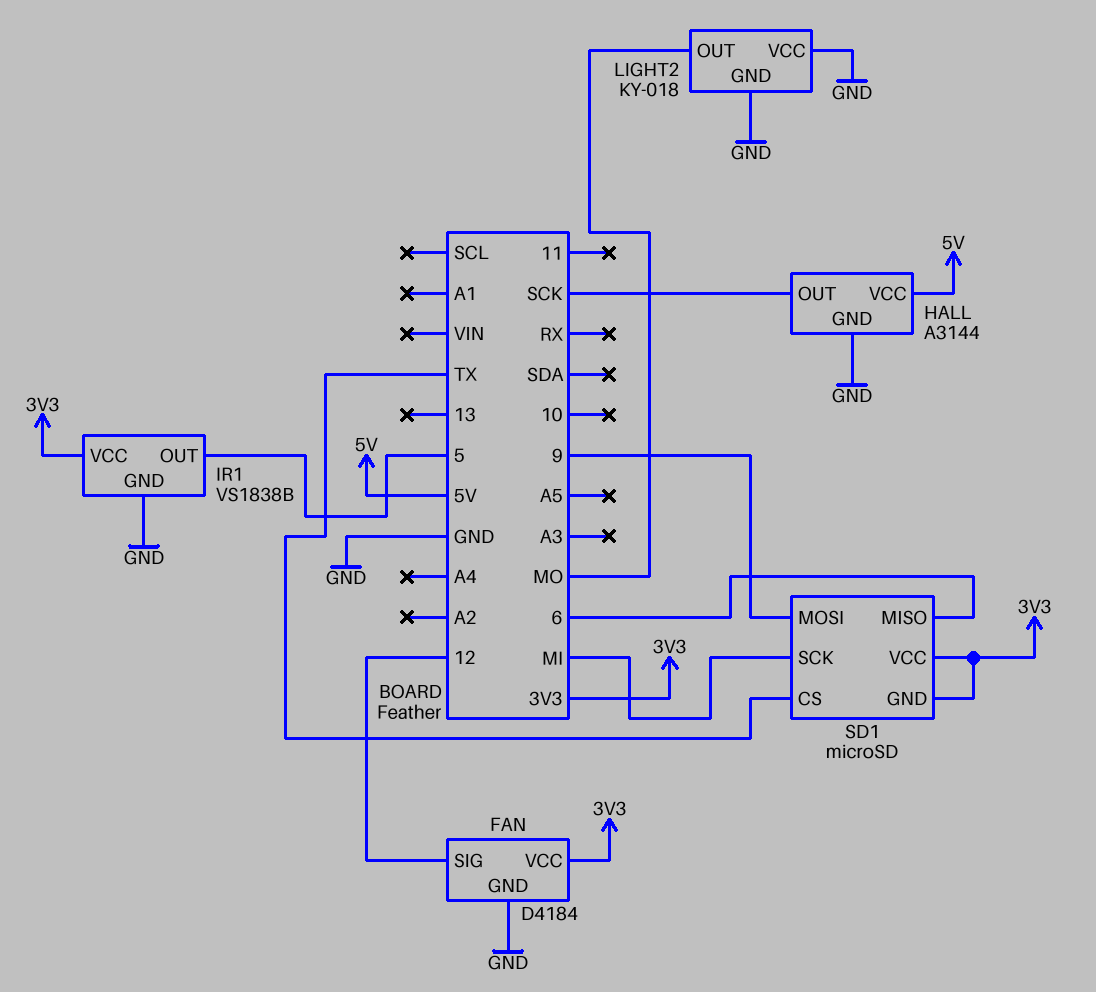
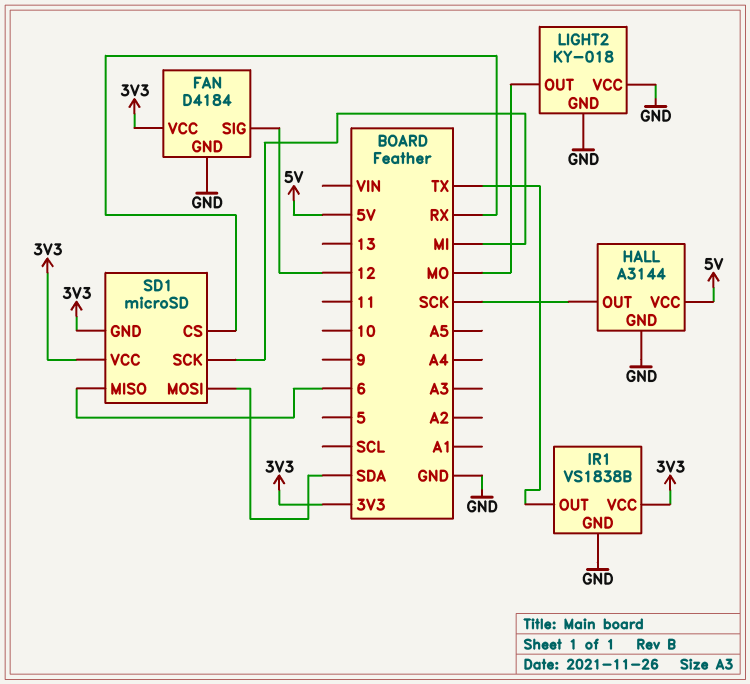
IR1 pin OUT: 5 -> TX
SD1 pin CS: TX -> RX
SD1 pin MOSI: 9 -> SDA

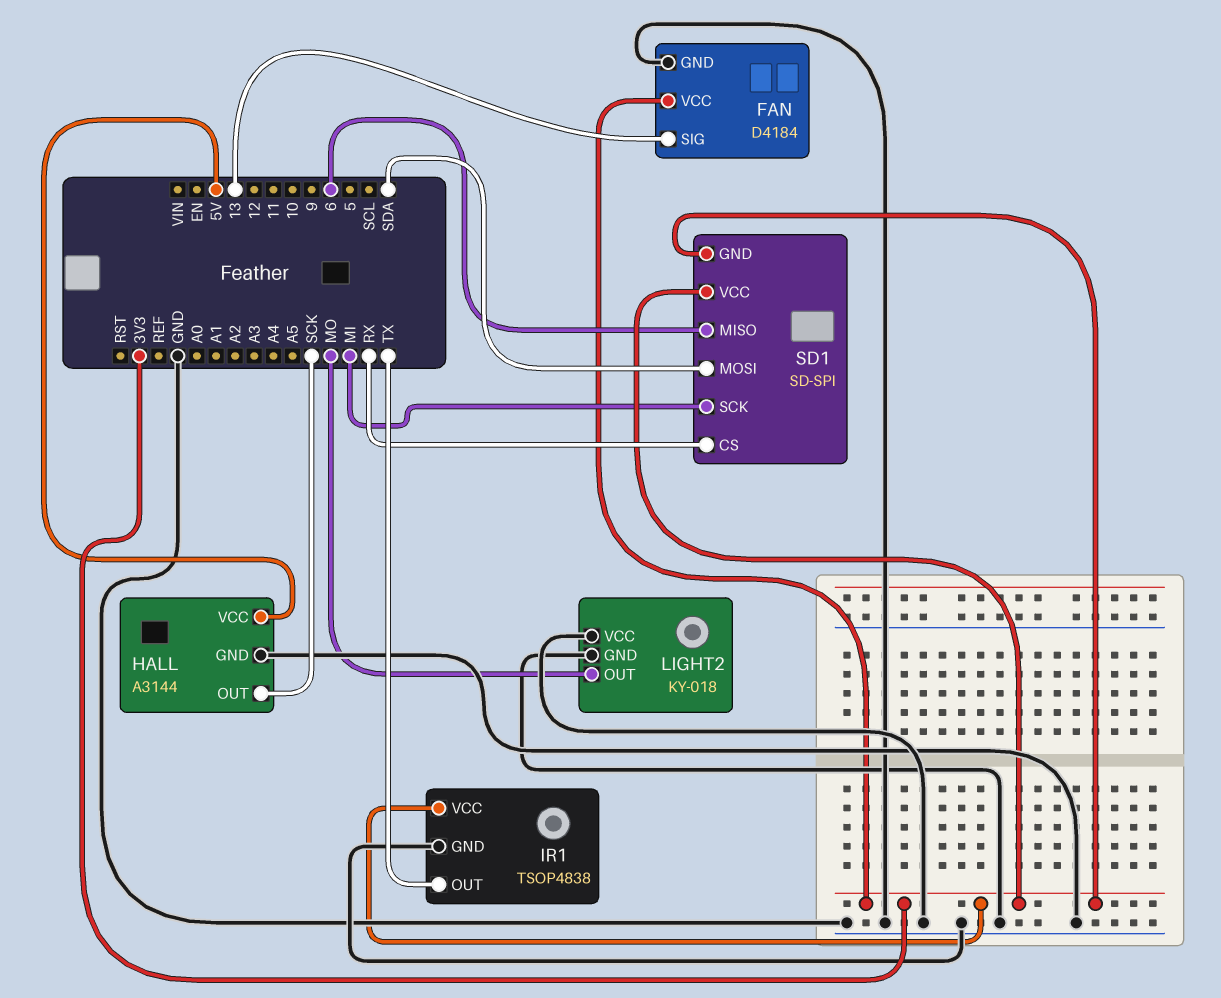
FAN pin SIG: 12 -> 13
IR1: VS1838B -> TSOP4838
SD1: microSD -> SD-SPI

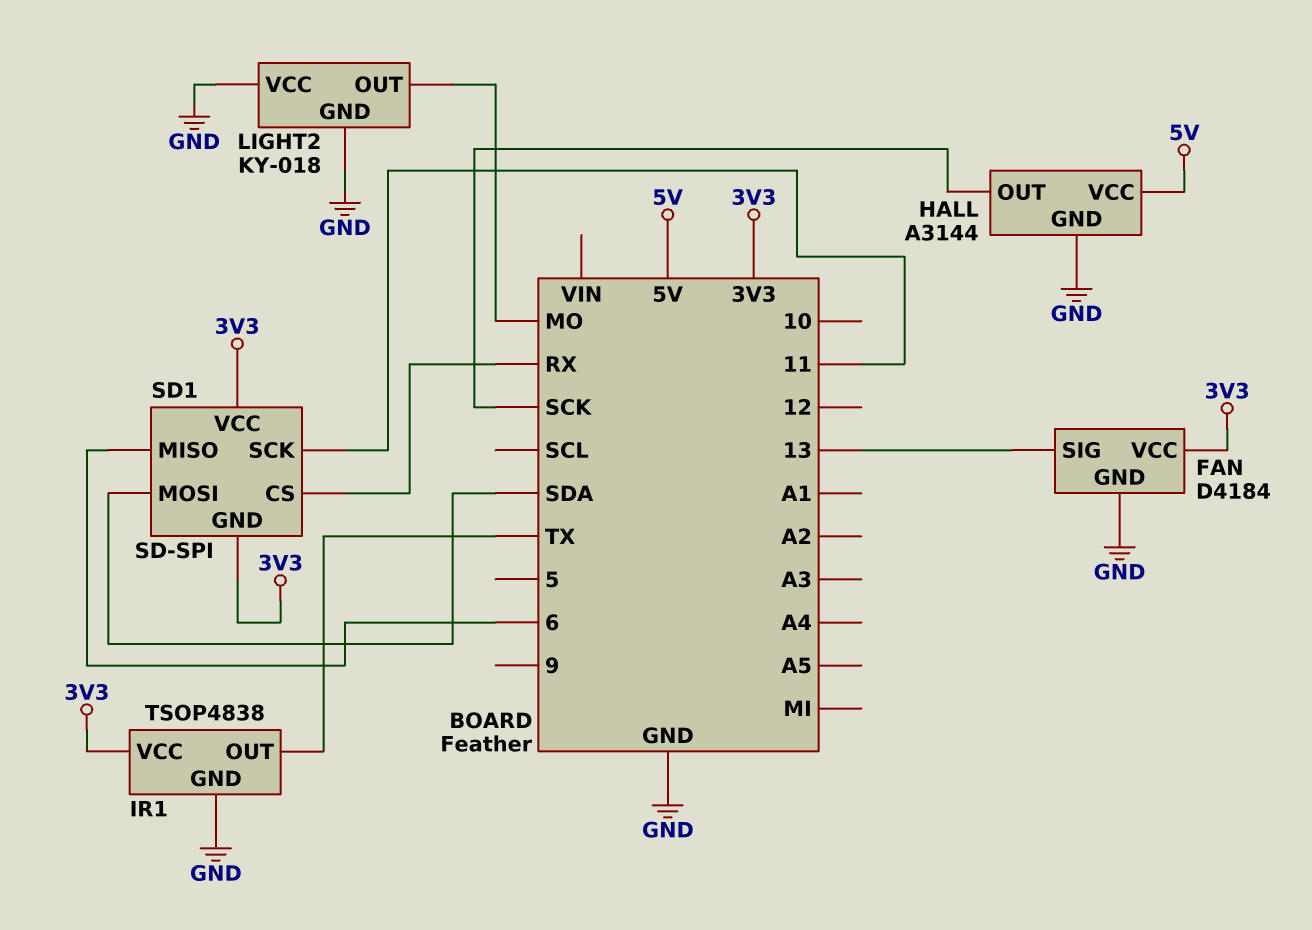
SD1 pin SCK: MI -> 11

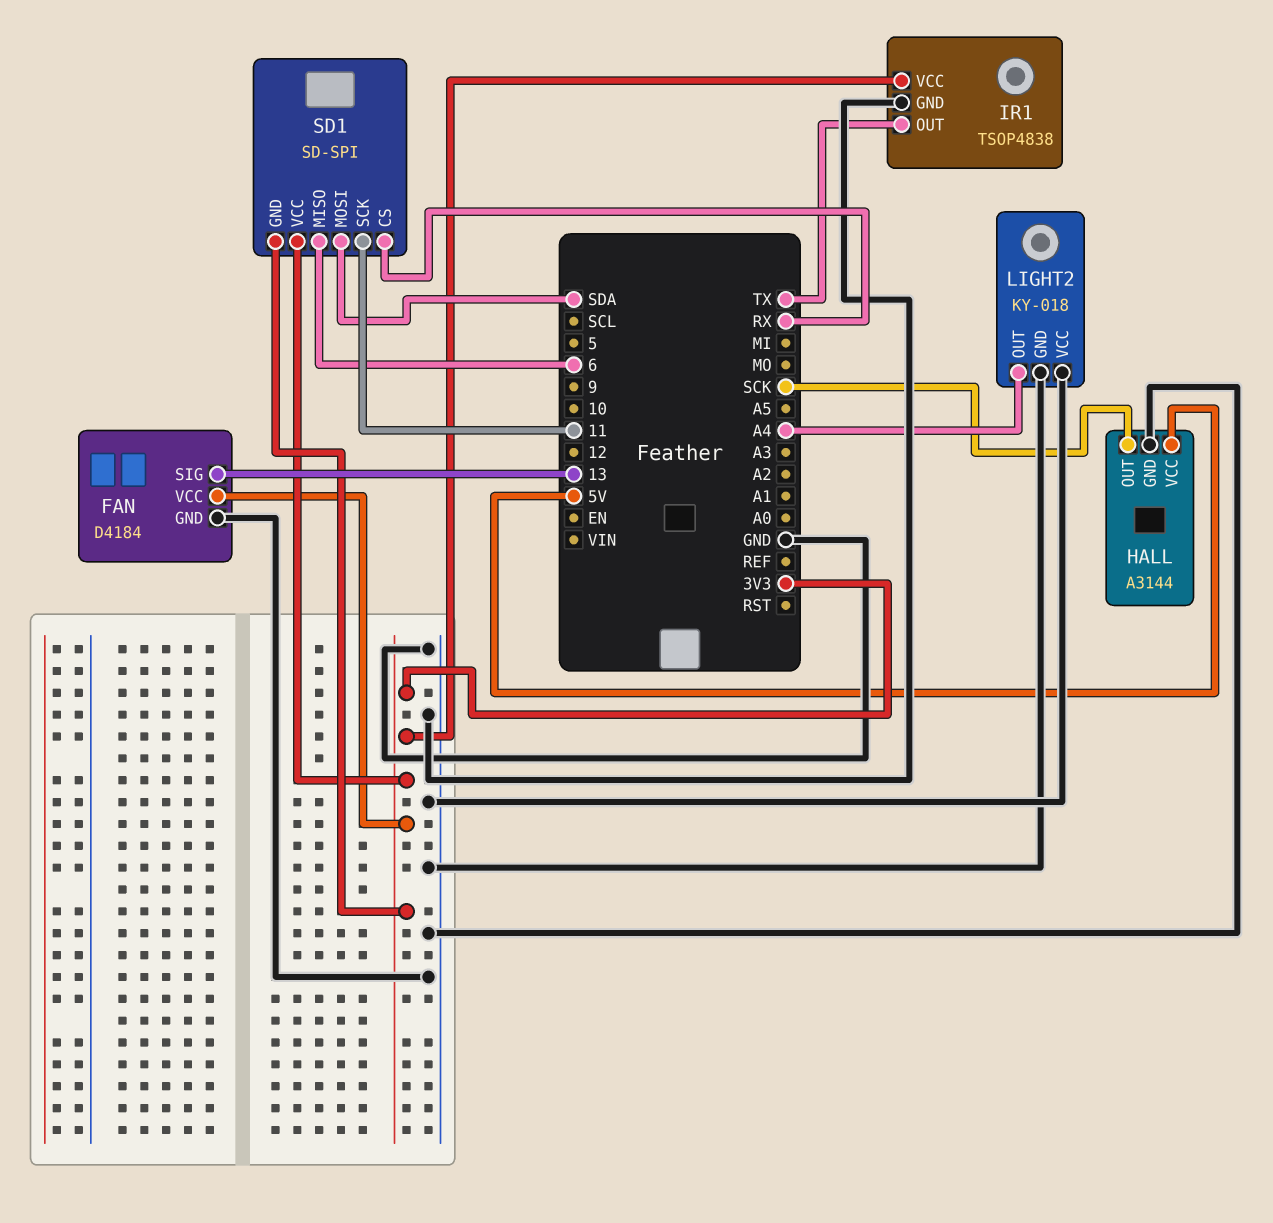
LIGHT2 pin OUT: MO -> A4

